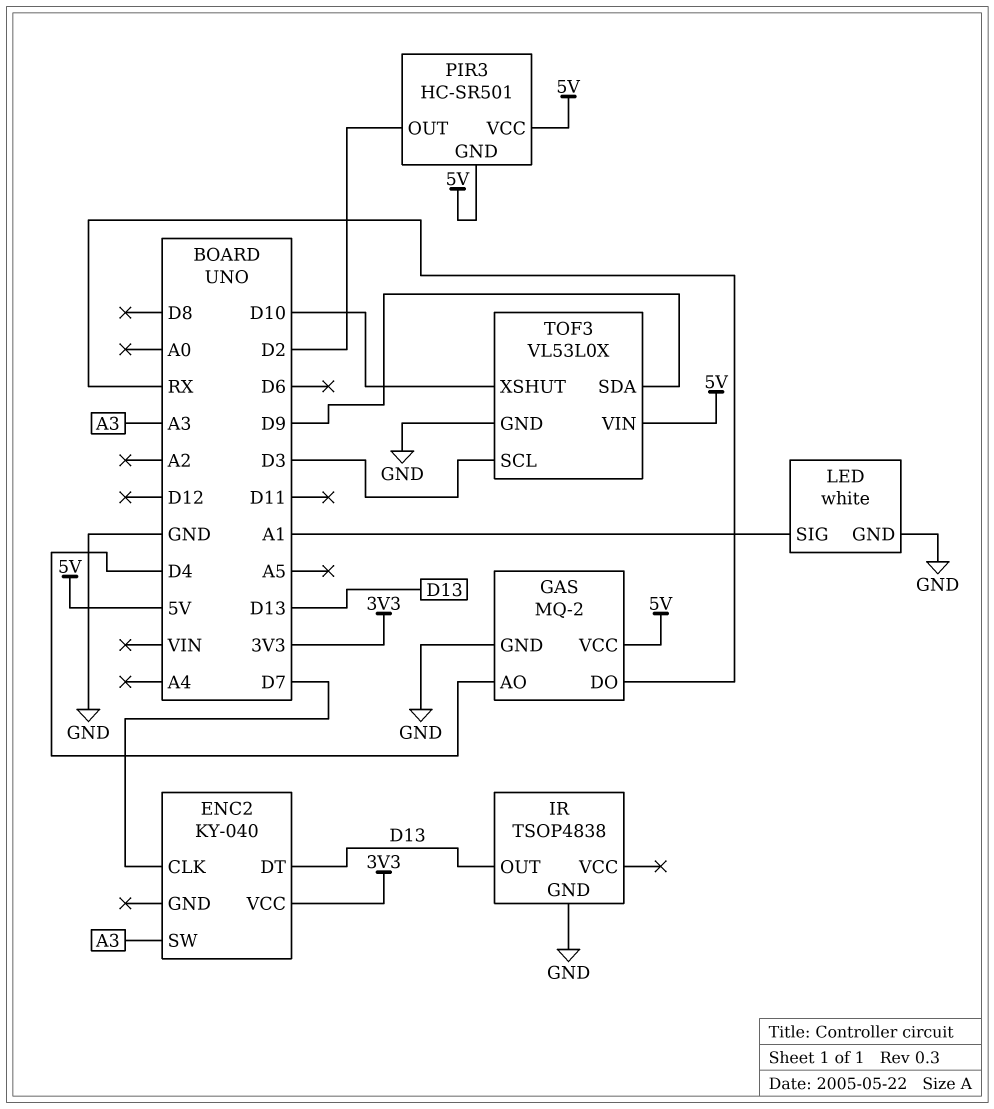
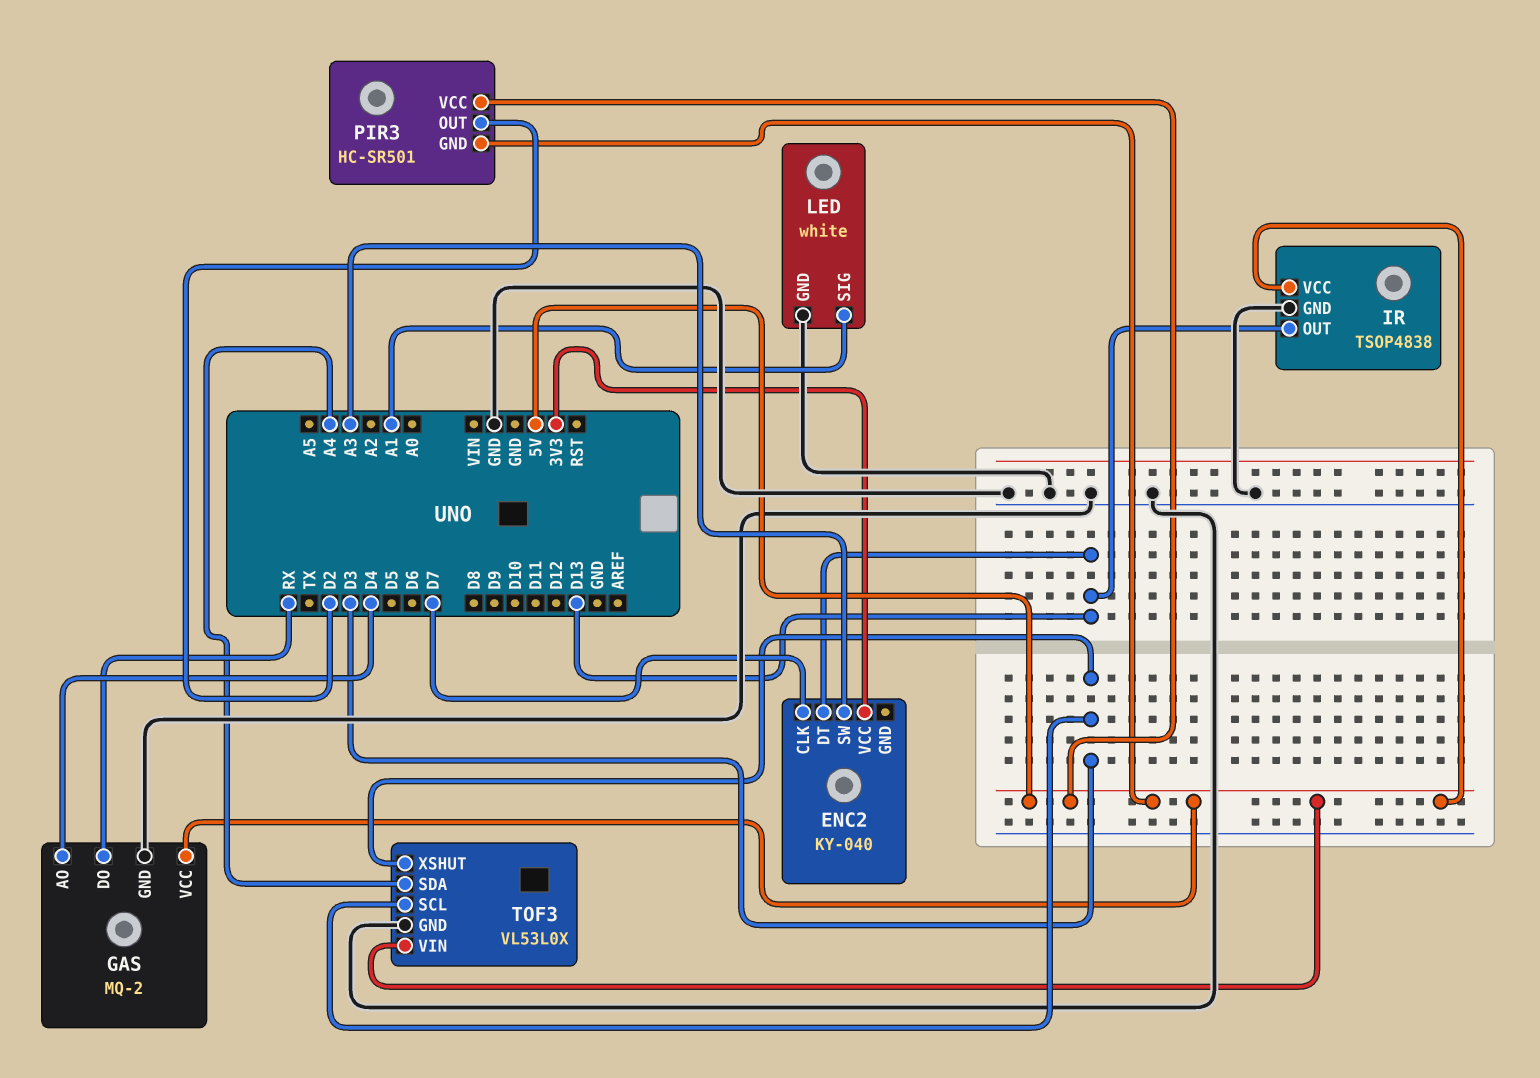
IR pin VCC: none -> 5V
TOF3 pin SDA: D9 -> A4
TOF3 pin XSHUT: D10 -> D3

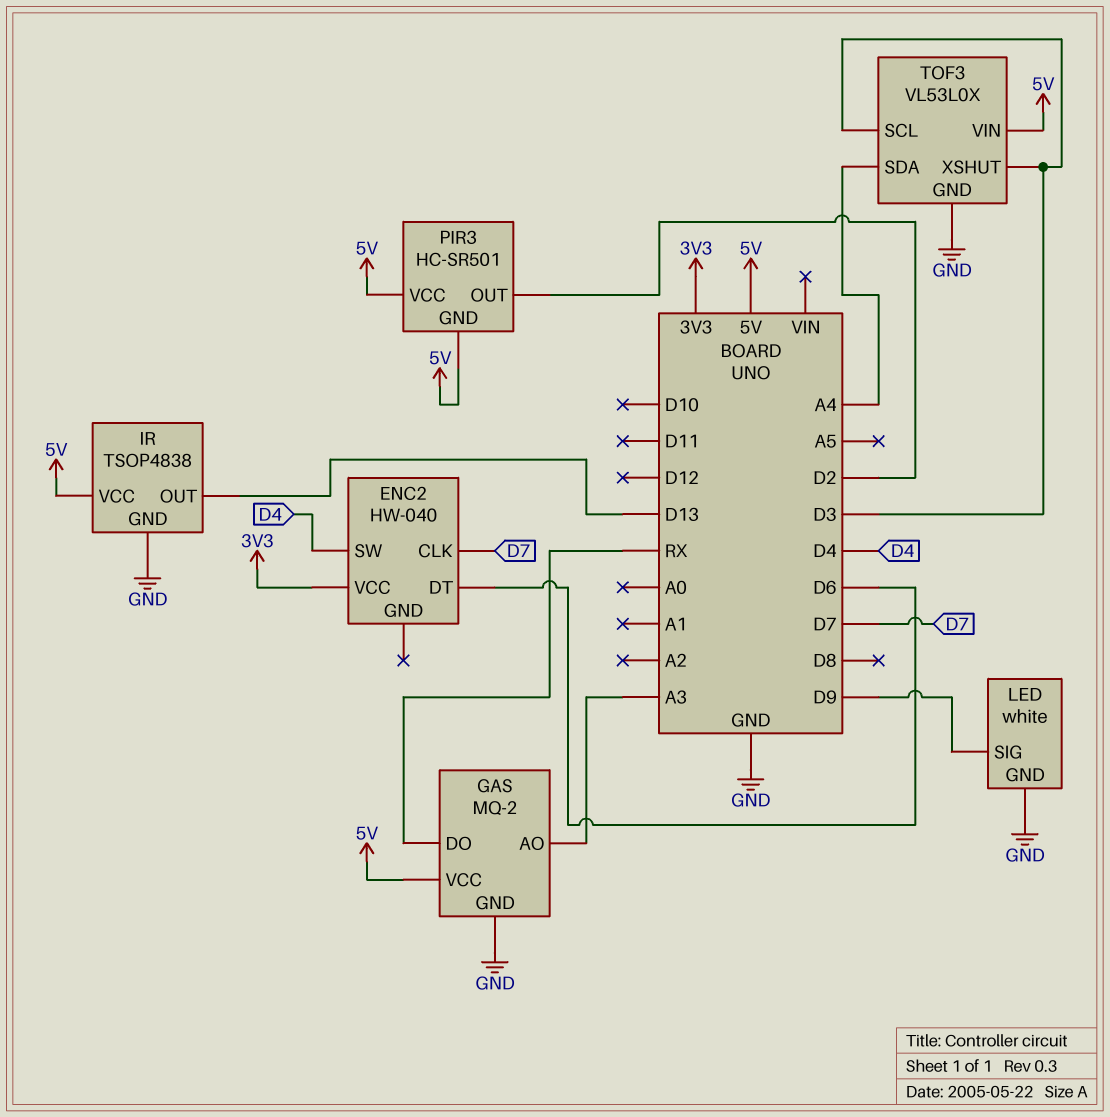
ENC2: KY-040 -> HW-040
ENC2 pin DT: D13 -> D6
ENC2 pin SW: A3 -> D4
GAS pin AO: D4 -> A3
LED pin SIG: A1 -> D9

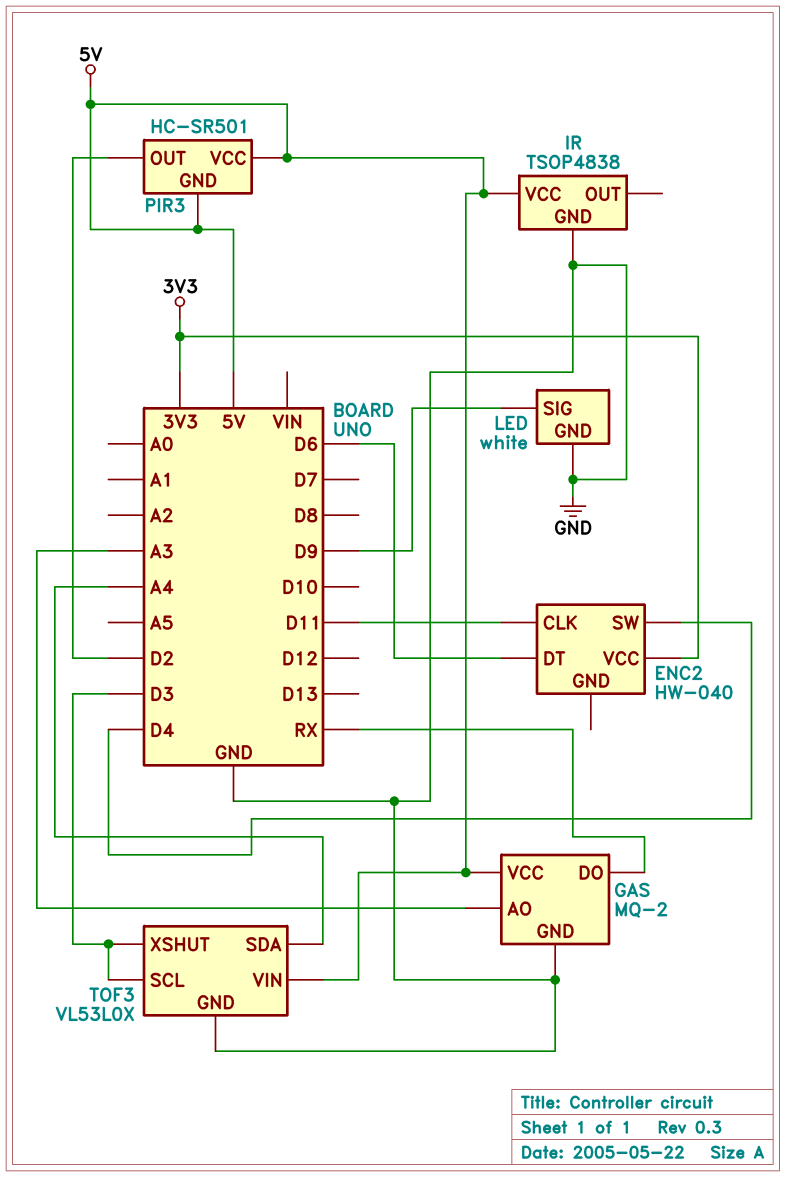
ENC2 pin CLK: D7 -> D11
IR pin OUT: D13 -> none

